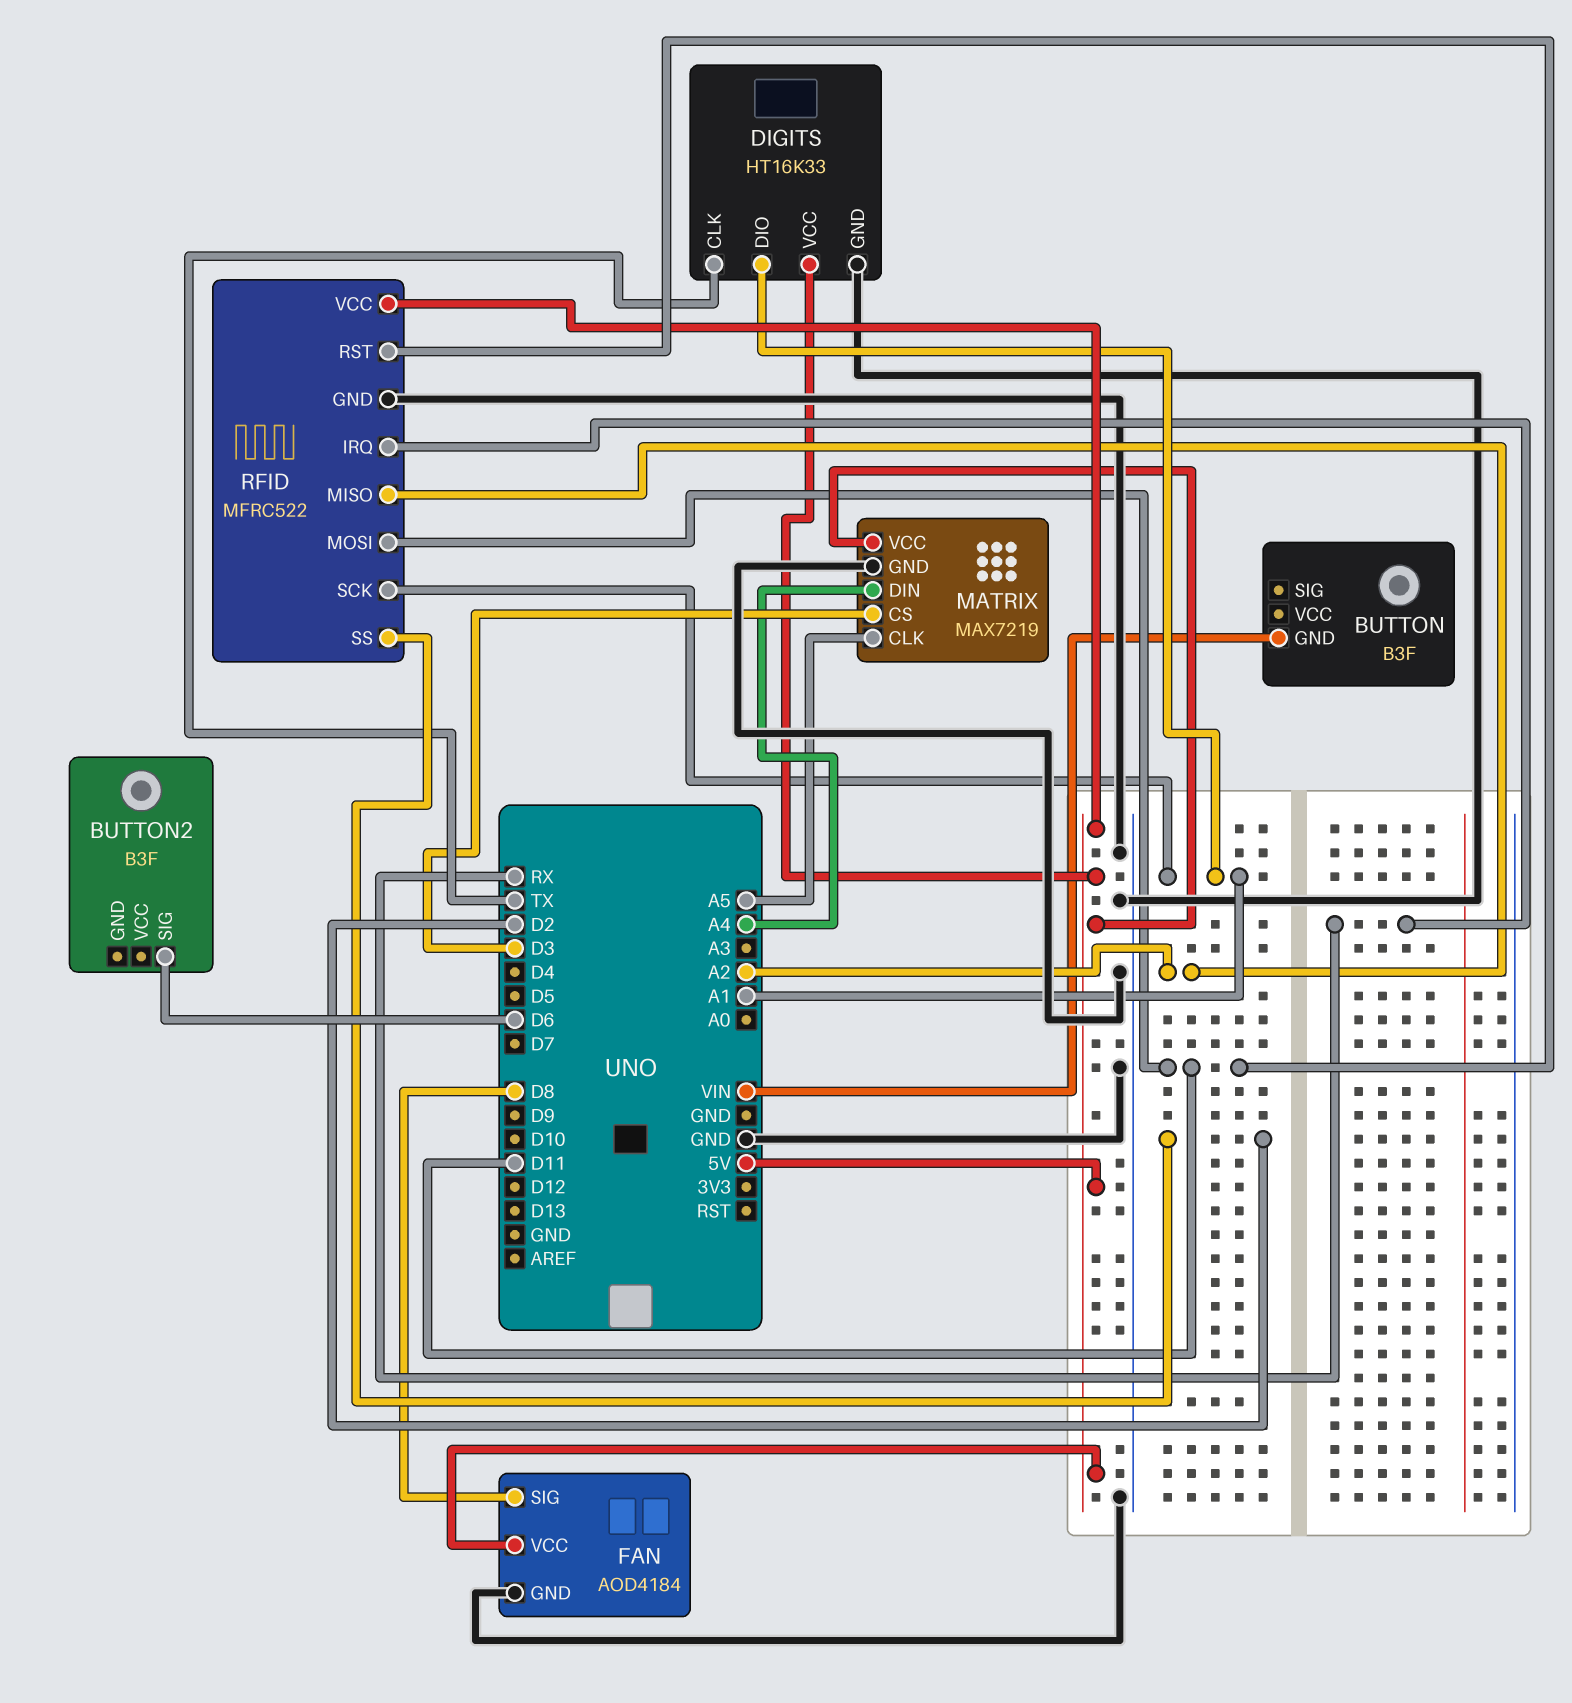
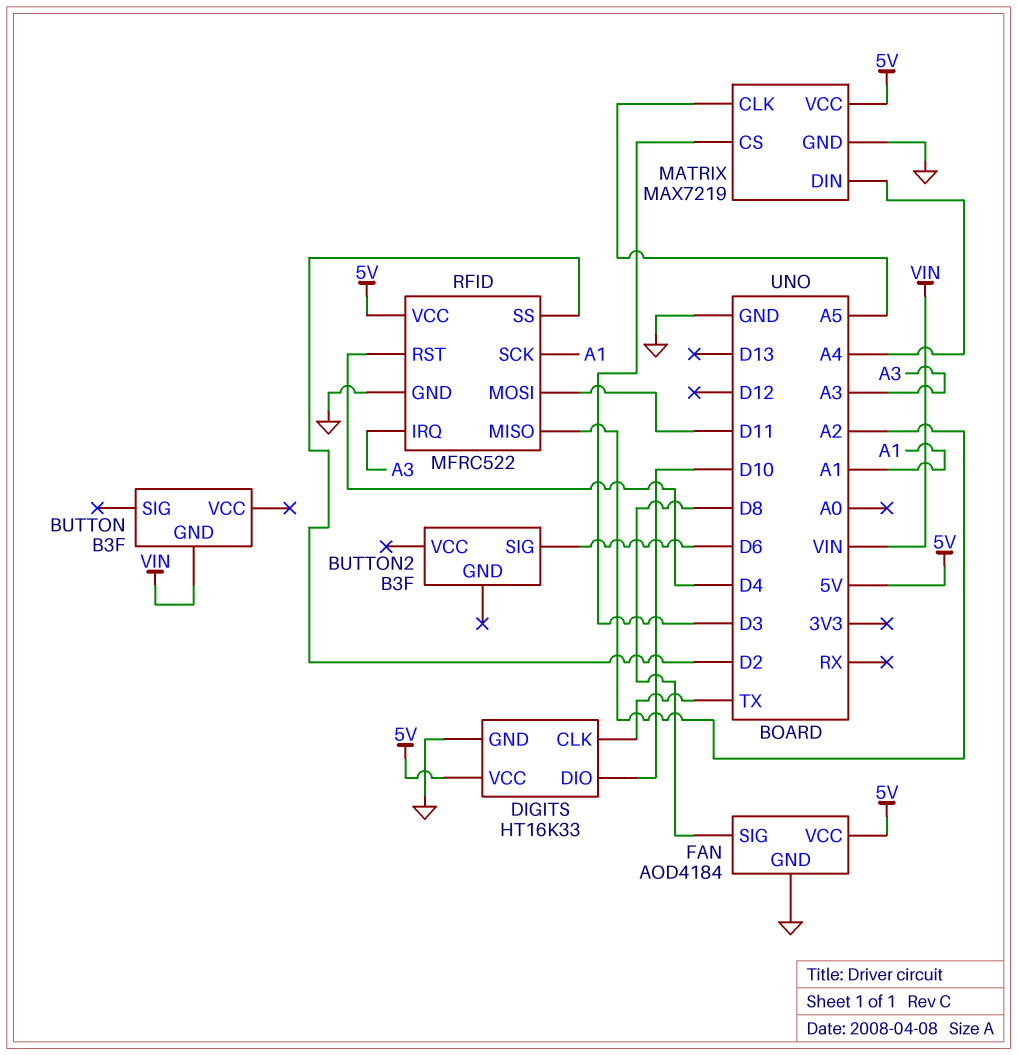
DIGITS pin DIO: A1 -> D10
RFID pin IRQ: RX -> A3
RFID pin RST: D11 -> D4

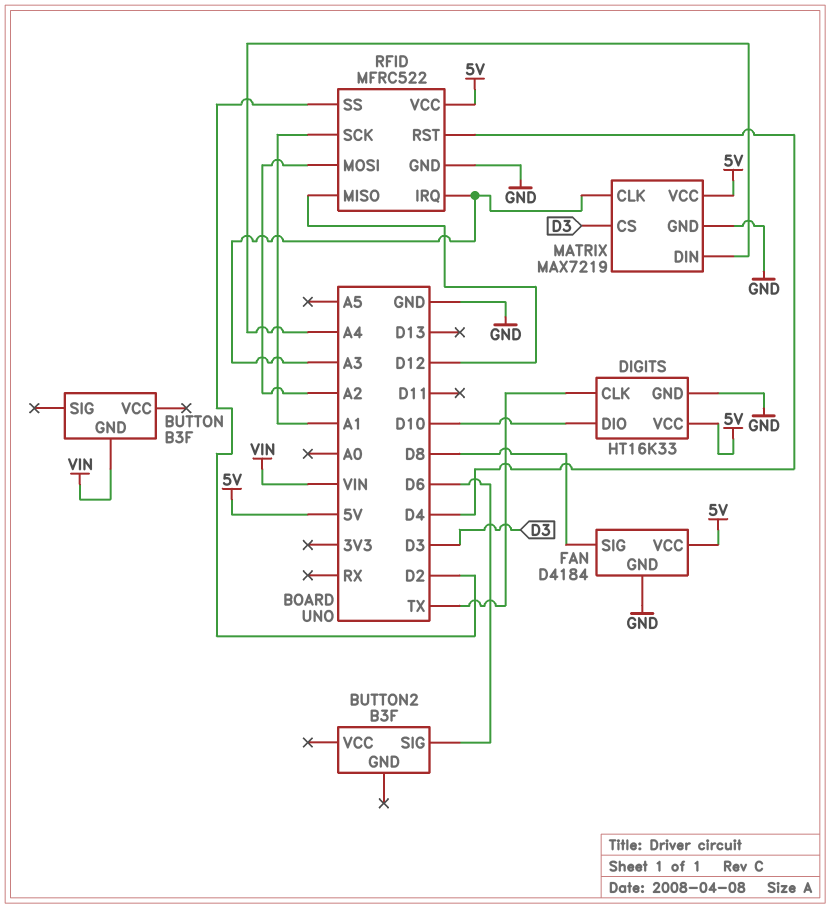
FAN: AOD4184 -> D4184
MATRIX pin CLK: A5 -> A3
RFID pin MISO: A2 -> D12
RFID pin MOSI: D11 -> A2

